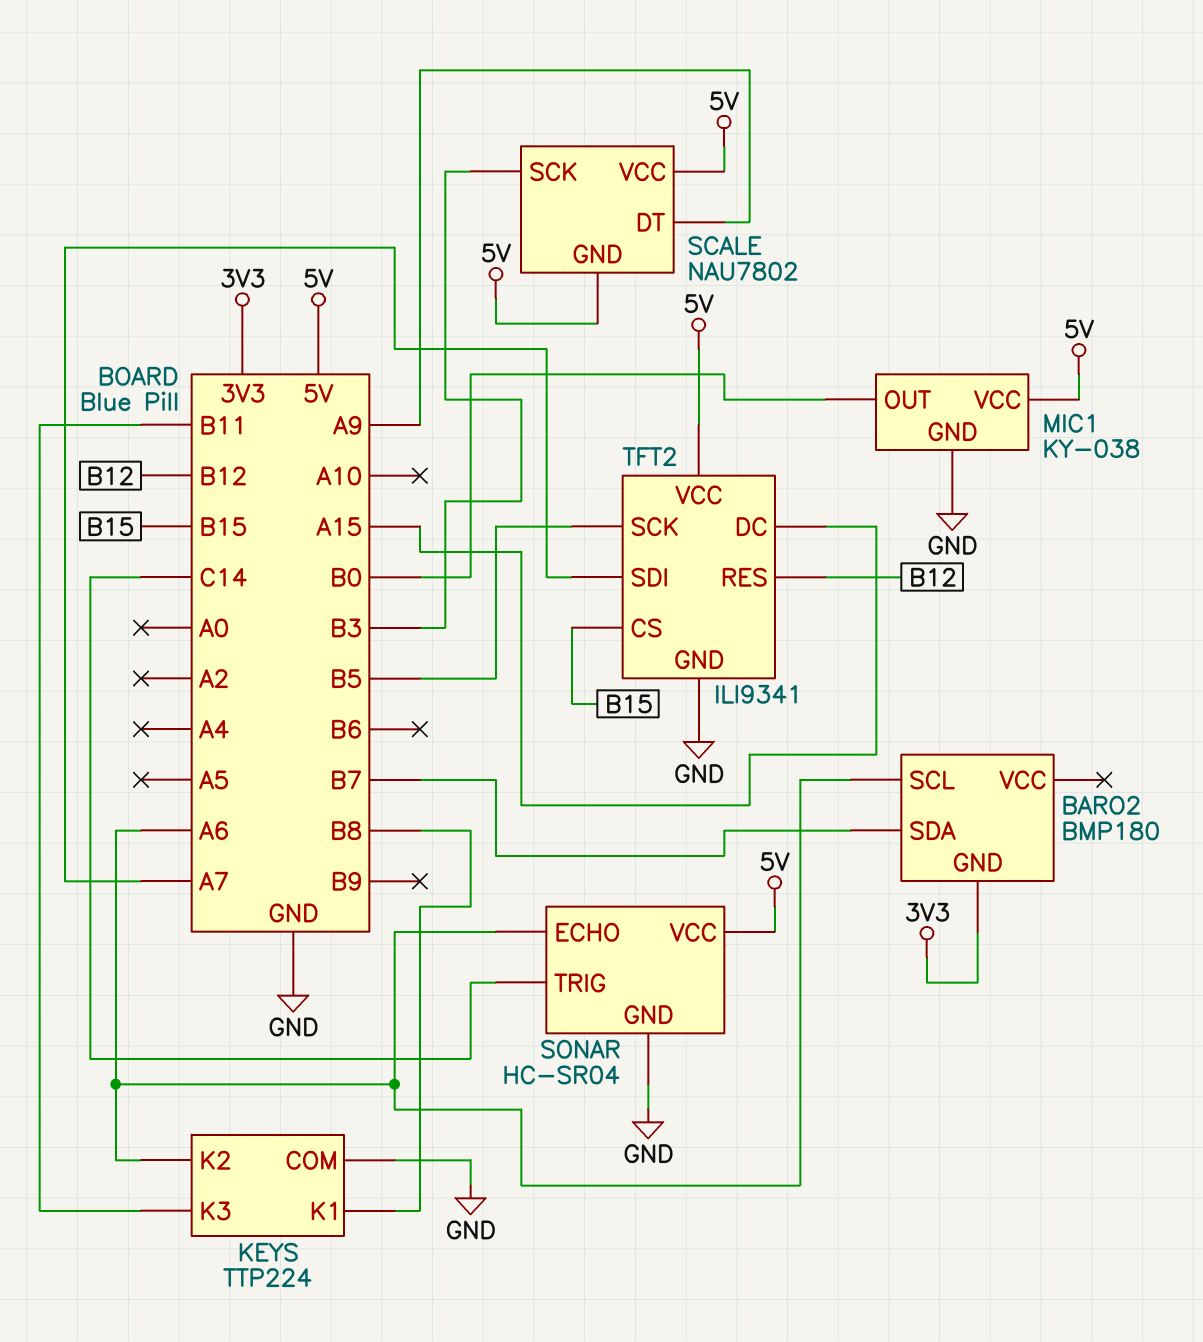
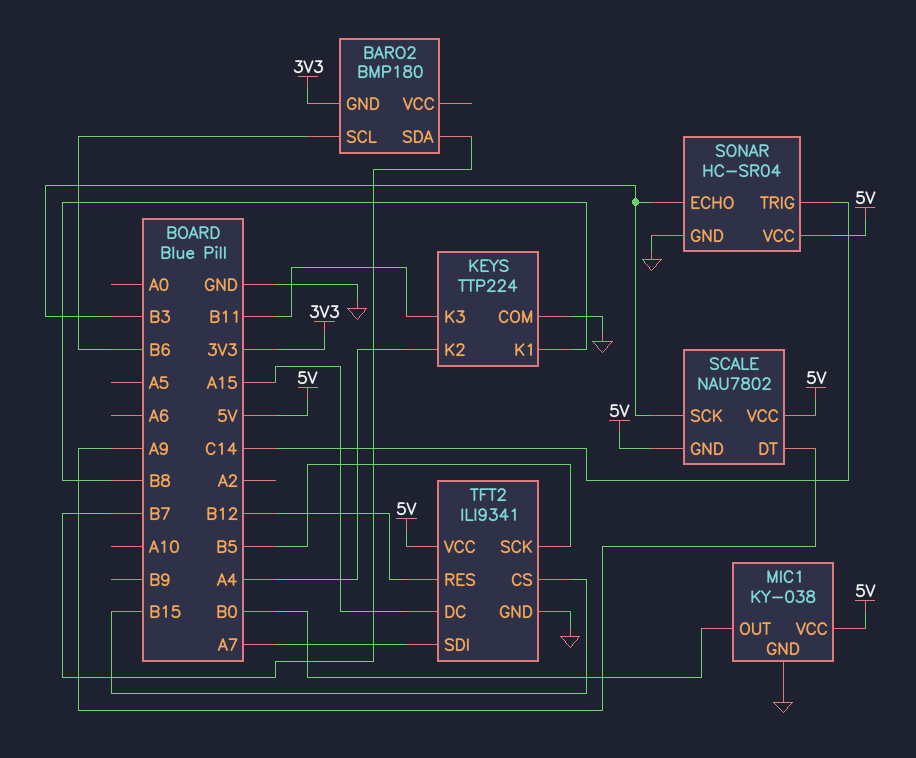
BARO2 pin SCL: A6 -> B6
KEYS pin K2: A6 -> A4
SONAR pin ECHO: A6 -> B3

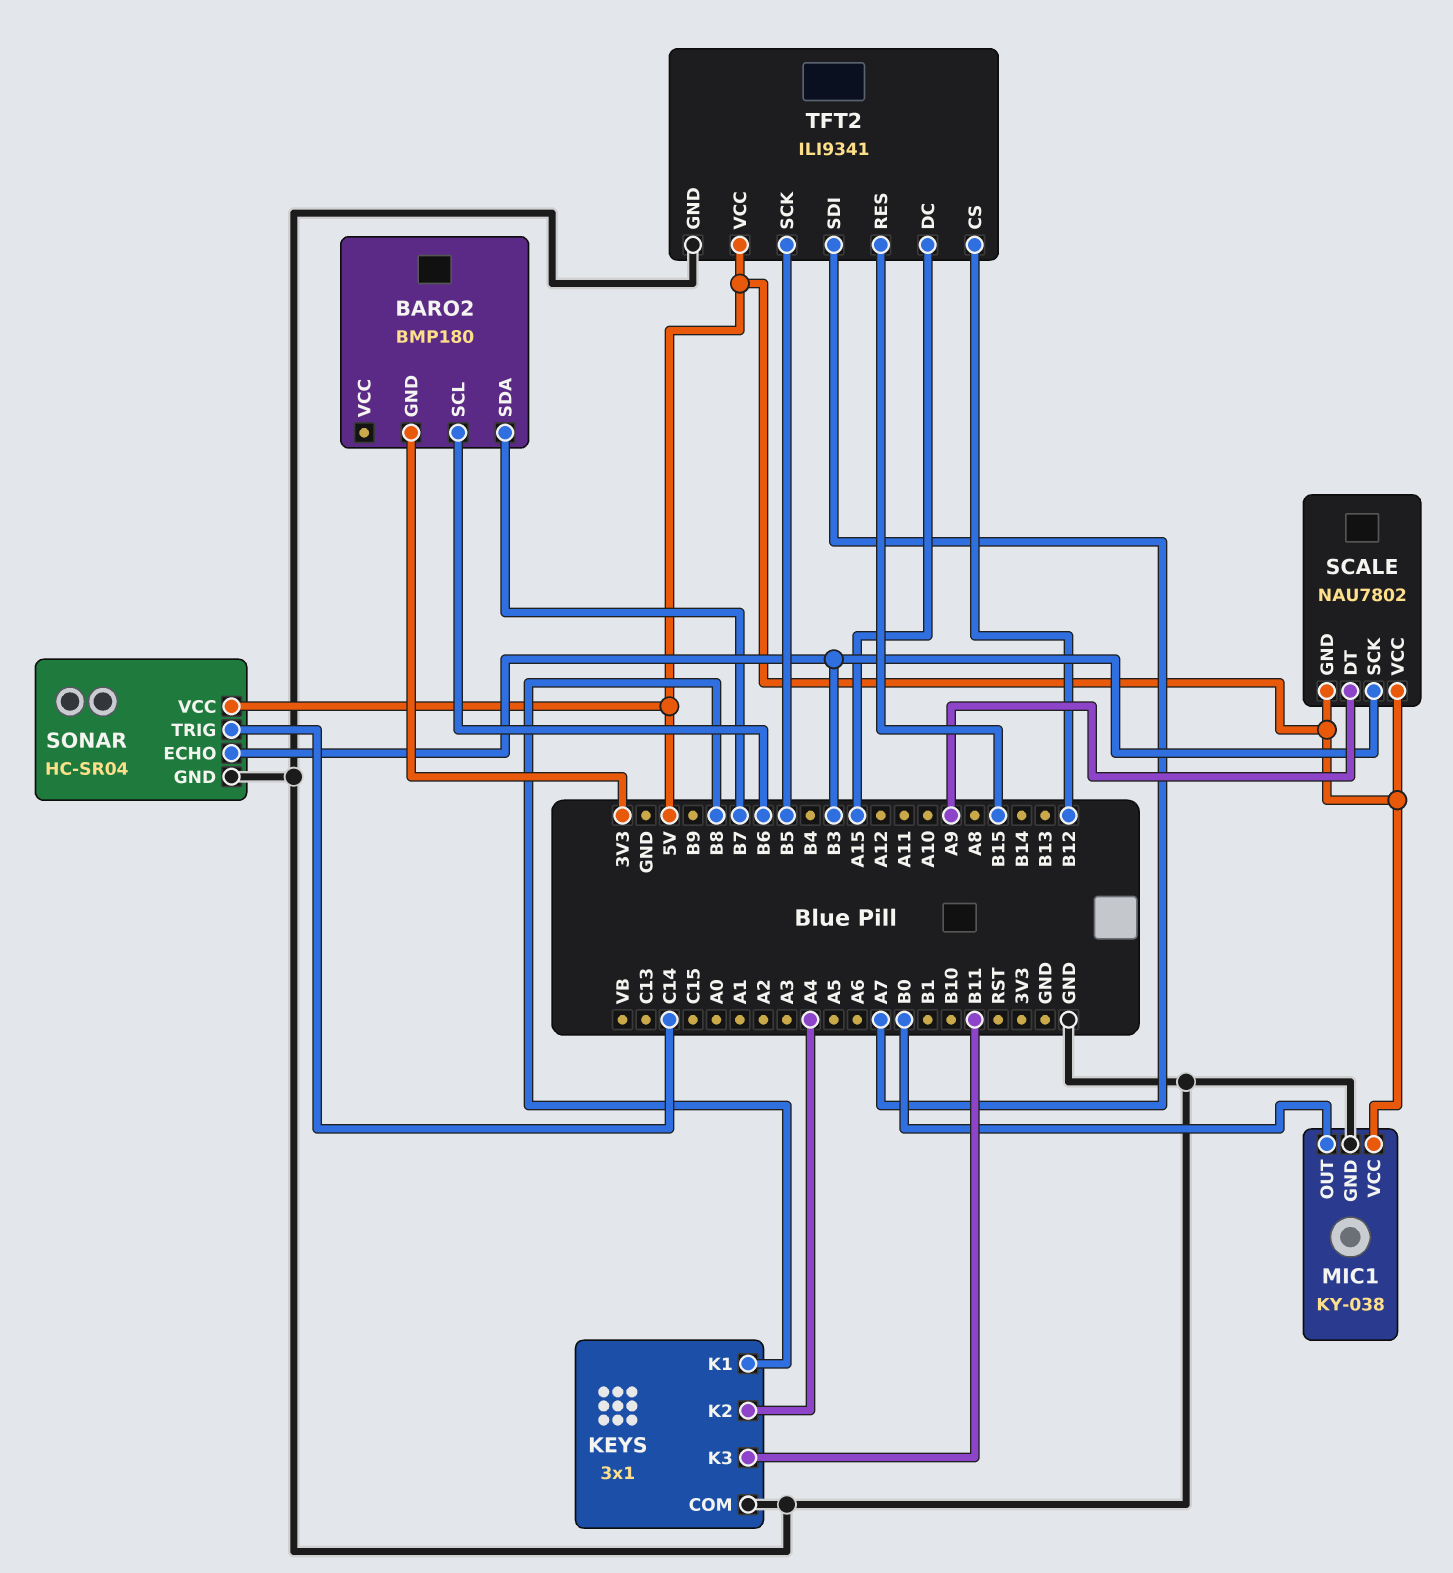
KEYS: TTP224 -> 3x1
TFT2 pin CS: B15 -> B12
TFT2 pin RES: B12 -> B15

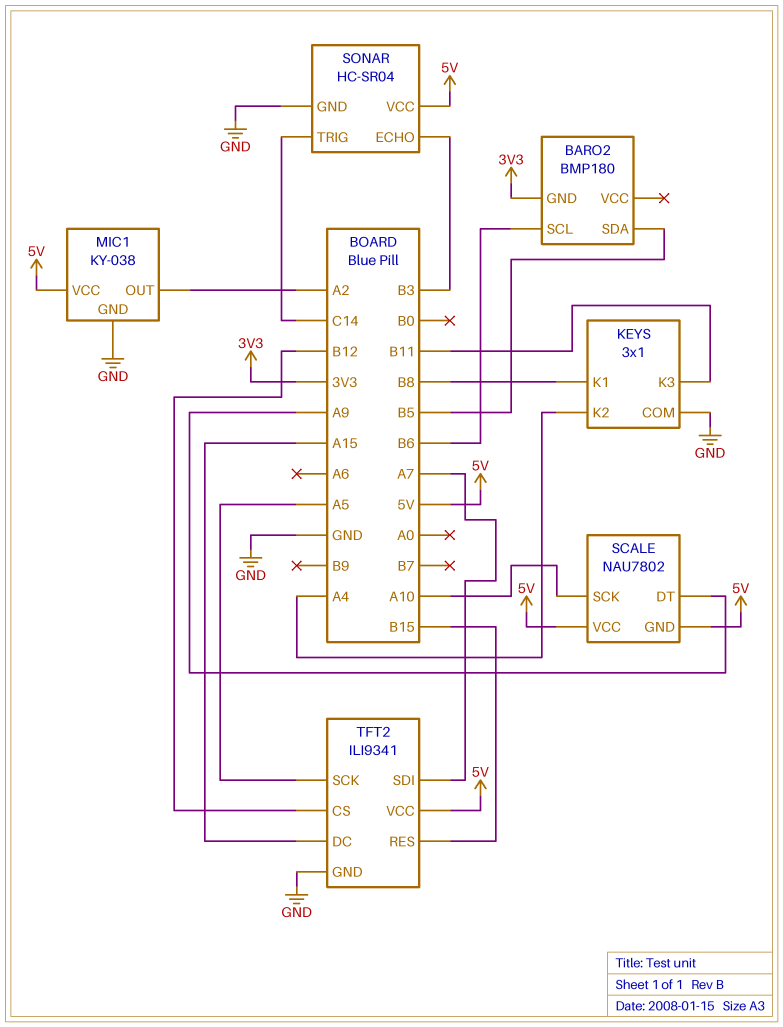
BARO2 pin SDA: B7 -> B5
MIC1 pin OUT: B0 -> A2
SCALE pin SCK: B3 -> A10
TFT2 pin SCK: B5 -> A5

